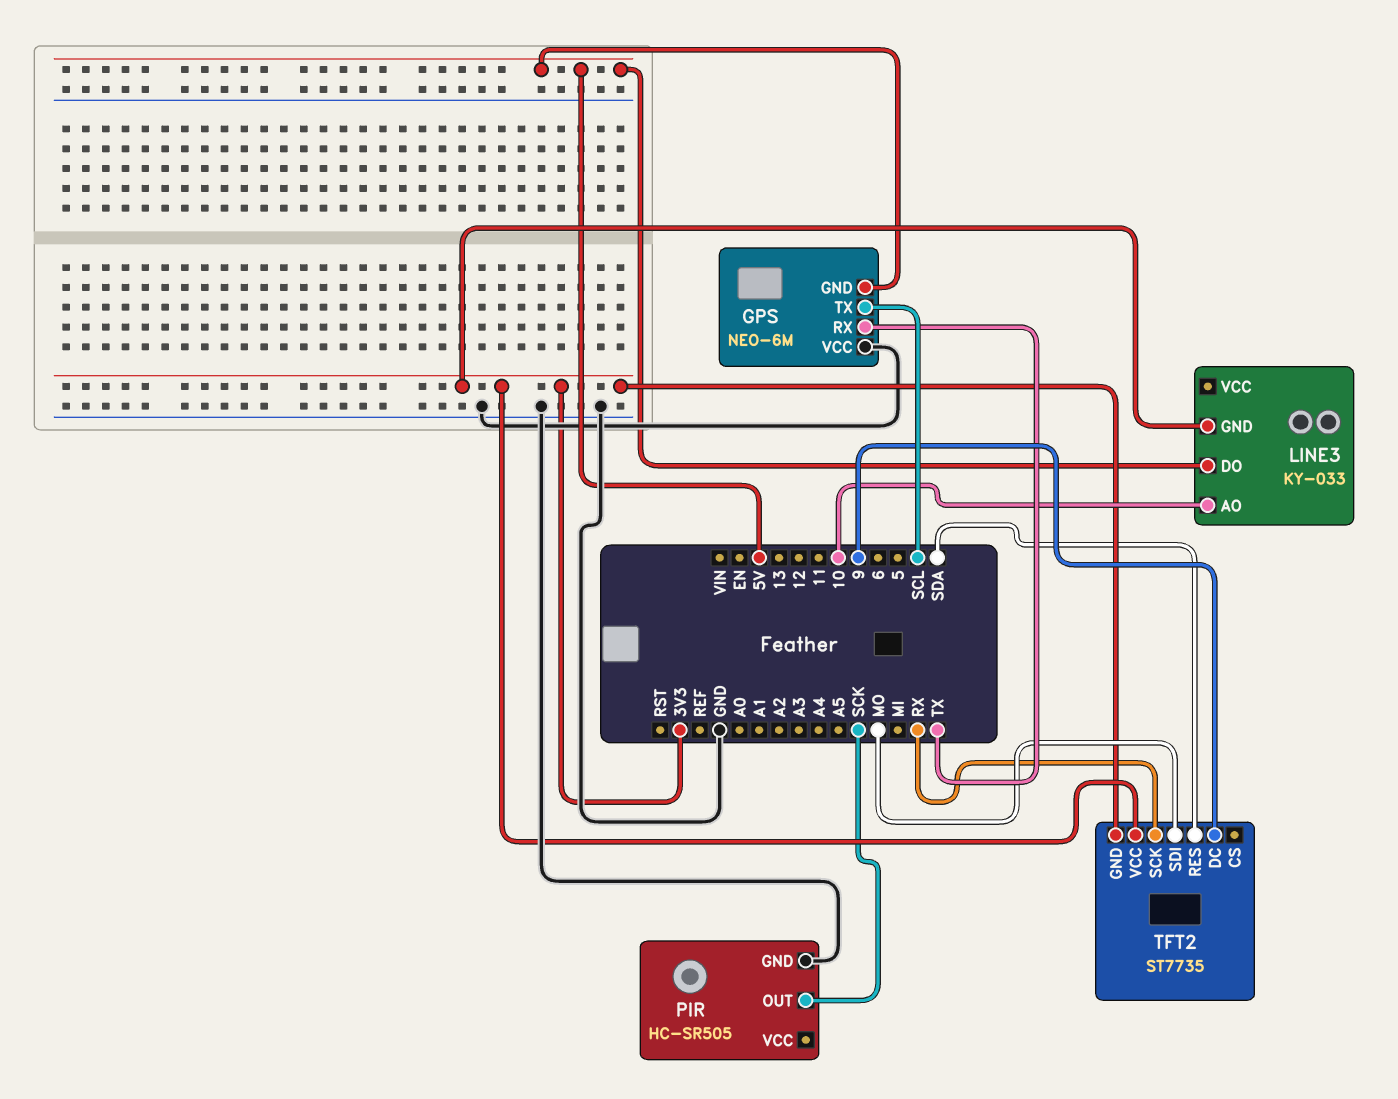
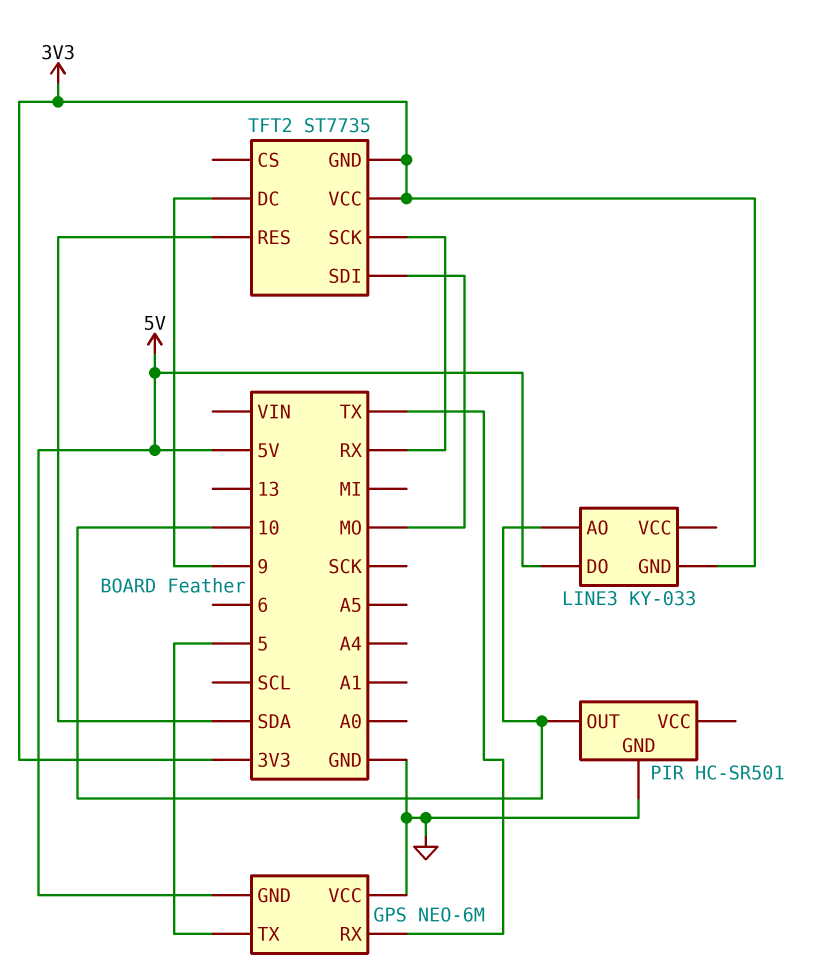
GPS pin TX: SCL -> 5
PIR: HC-SR505 -> HC-SR501
PIR pin OUT: SCK -> 10

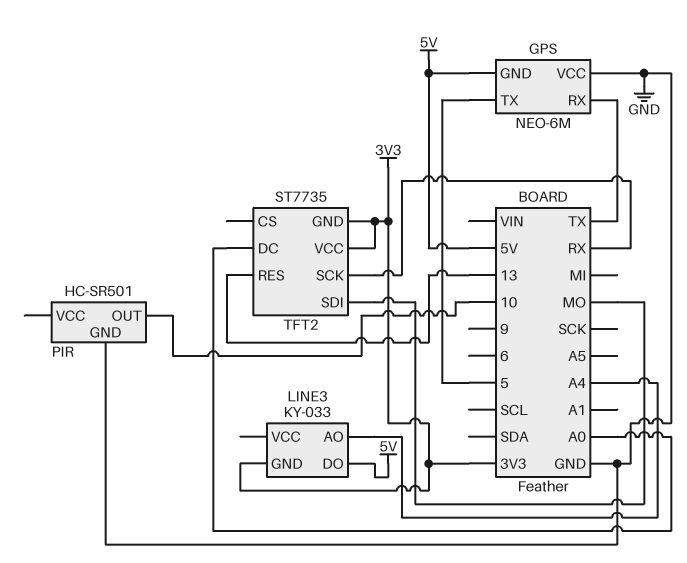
LINE3 pin AO: 10 -> A4
TFT2 pin DC: 9 -> A0
TFT2 pin RES: SDA -> 13

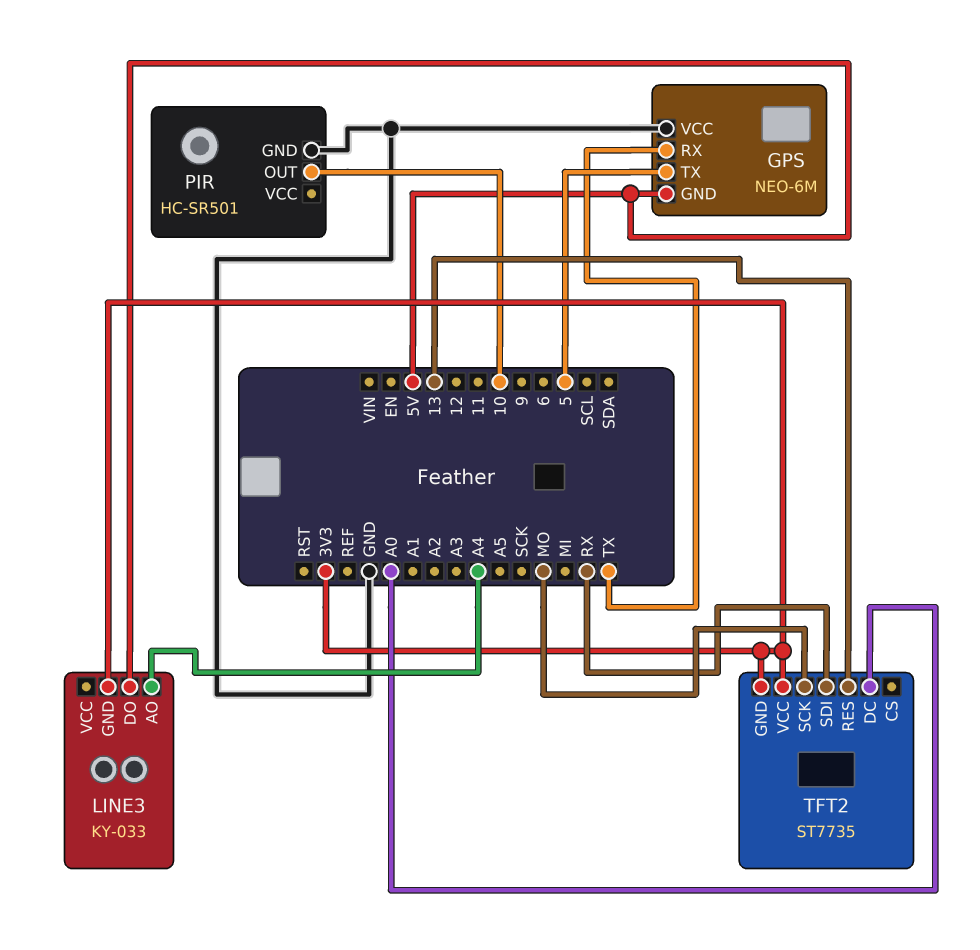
TFT2 pin SCK: RX -> MO
TFT2 pin SDI: MO -> RX

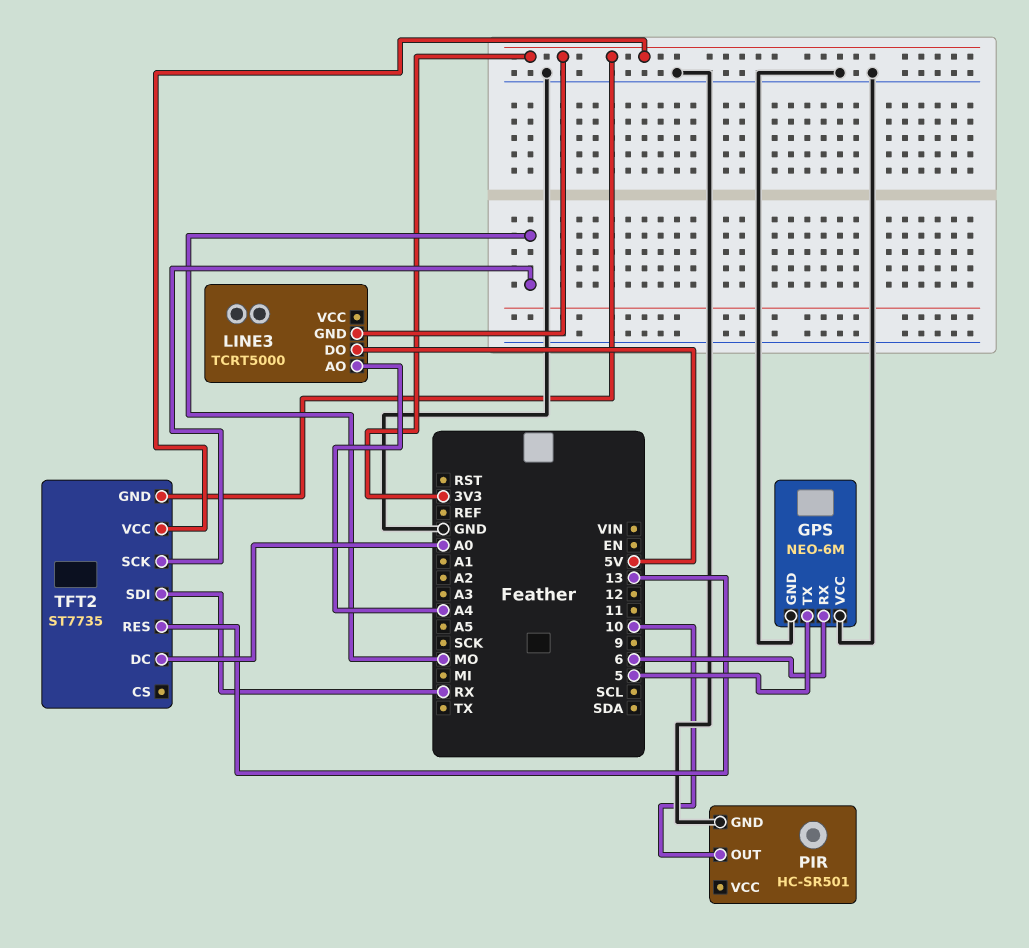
GPS pin GND: 5V -> GND
GPS pin RX: TX -> 6
LINE3: KY-033 -> TCRT5000

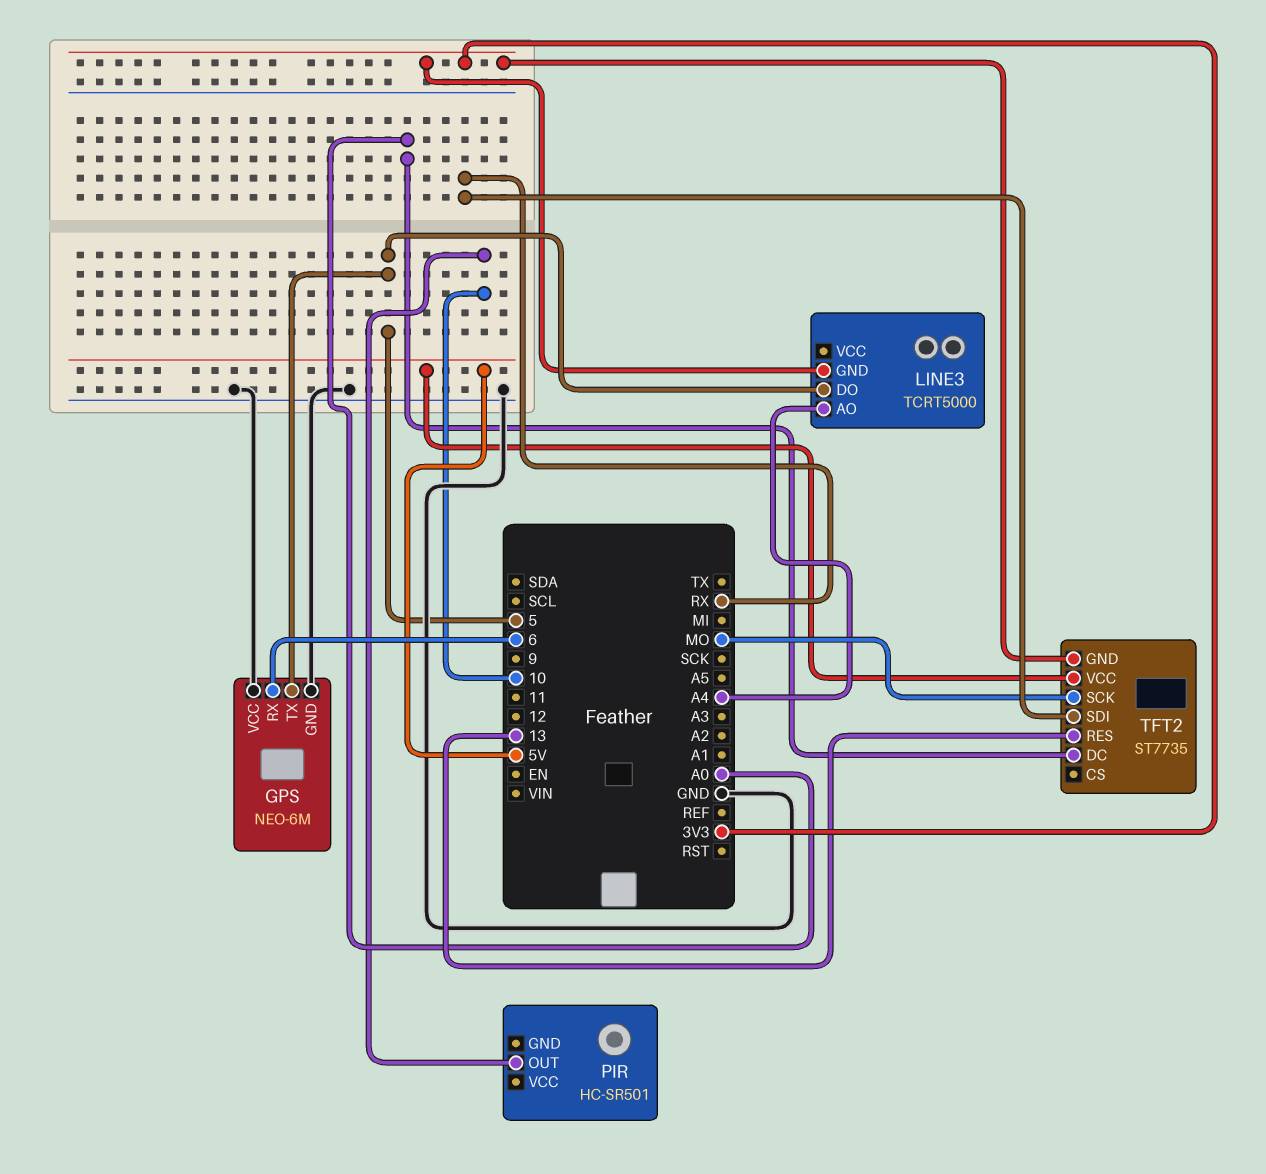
LINE3 pin DO: 5V -> 5
PIR pin GND: GND -> none
TFT2 pin VCC: 3V3 -> 5V

